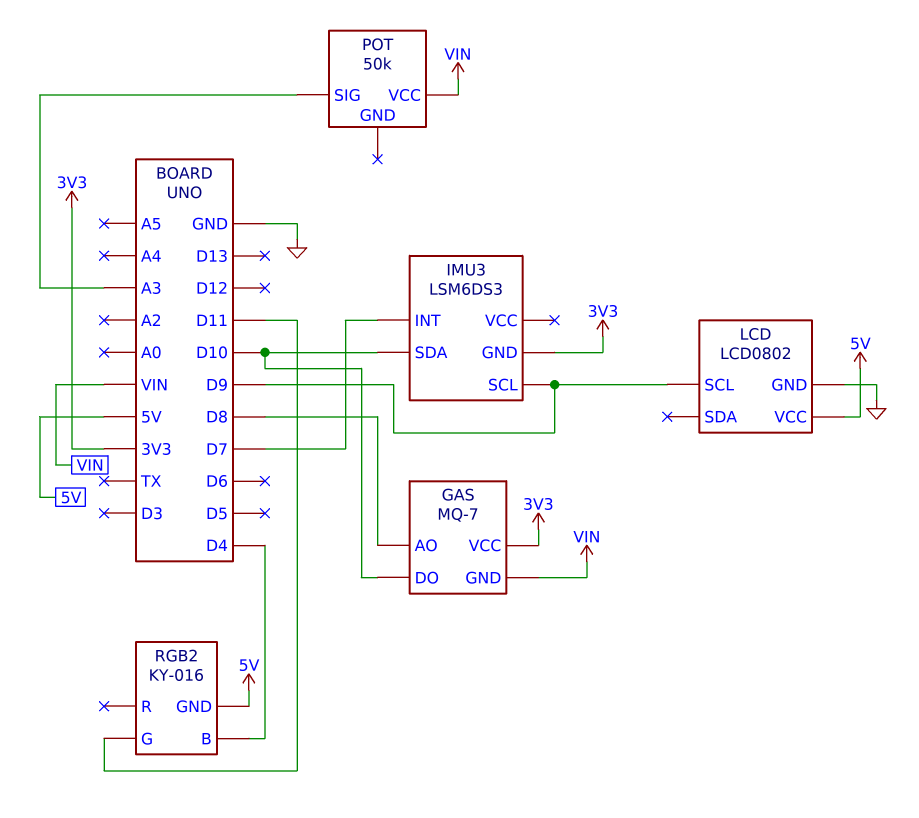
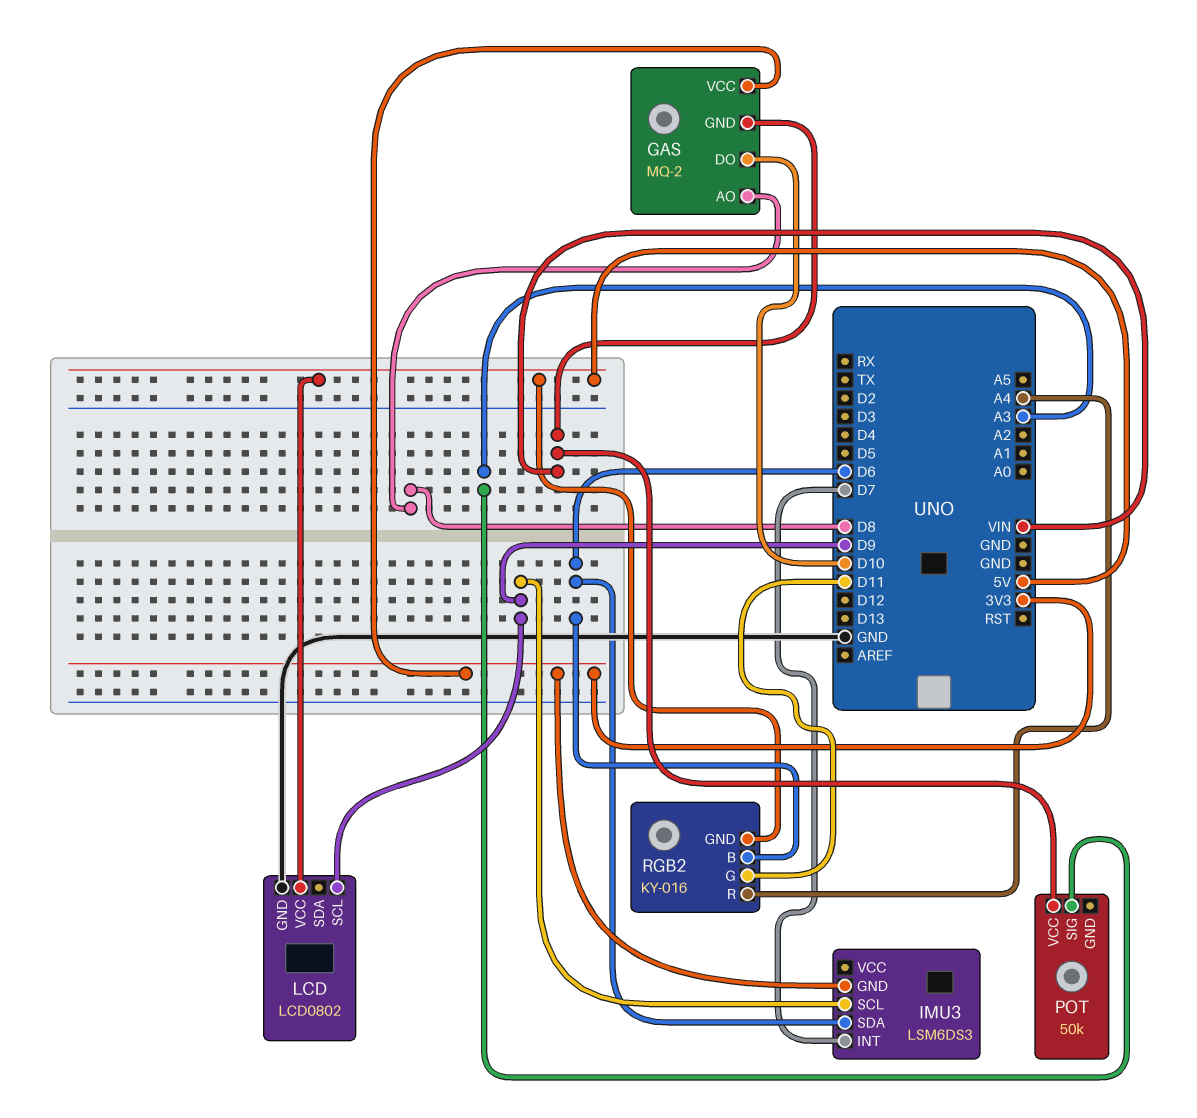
GAS: MQ-7 -> MQ-2
IMU3 pin SDA: D10 -> D6
RGB2 pin B: D4 -> D6
RGB2 pin R: none -> A4

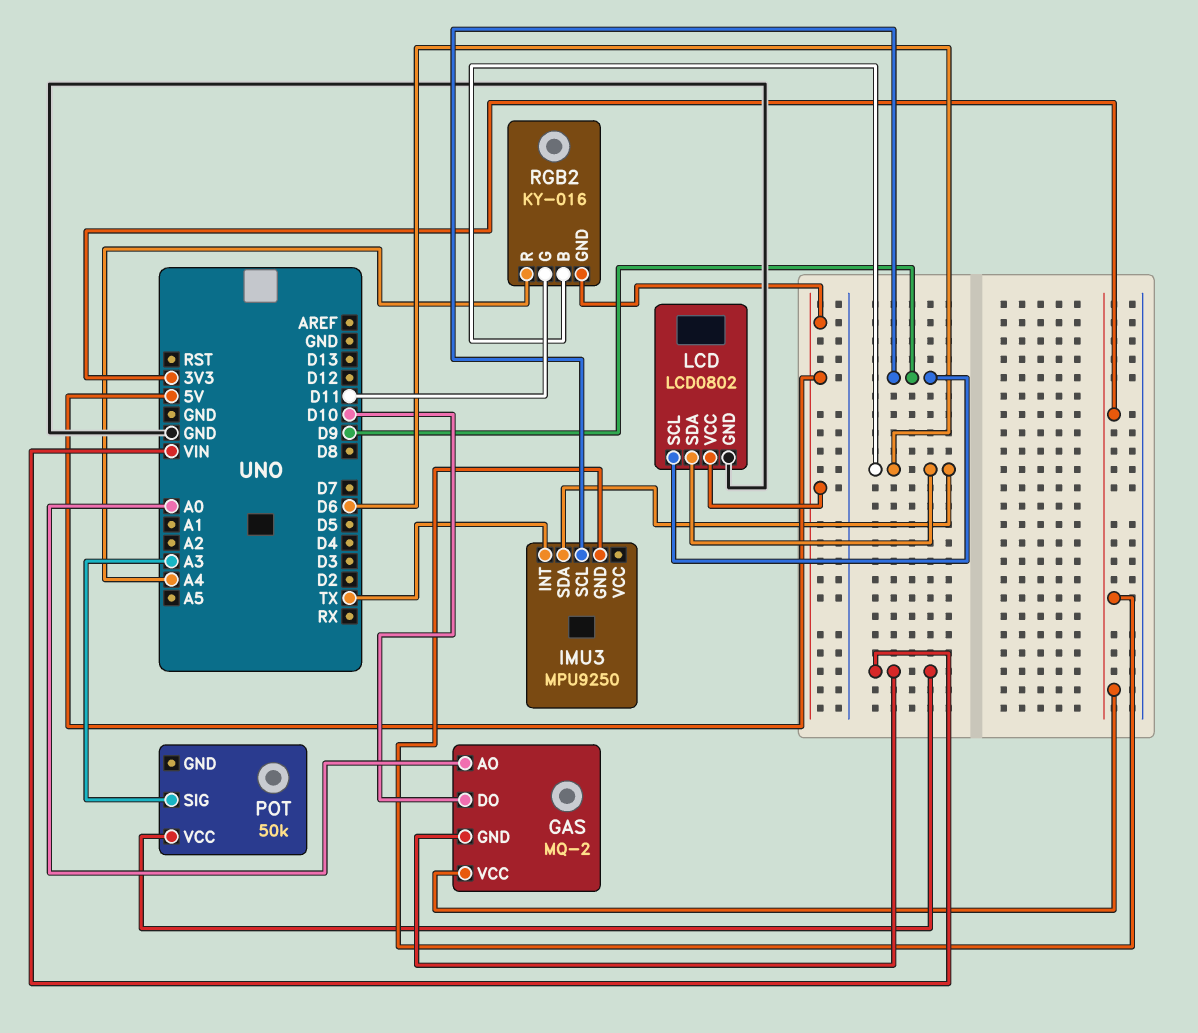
GAS pin AO: D8 -> A0
IMU3: LSM6DS3 -> MPU9250
IMU3 pin INT: D7 -> TX
LCD pin SDA: none -> D6

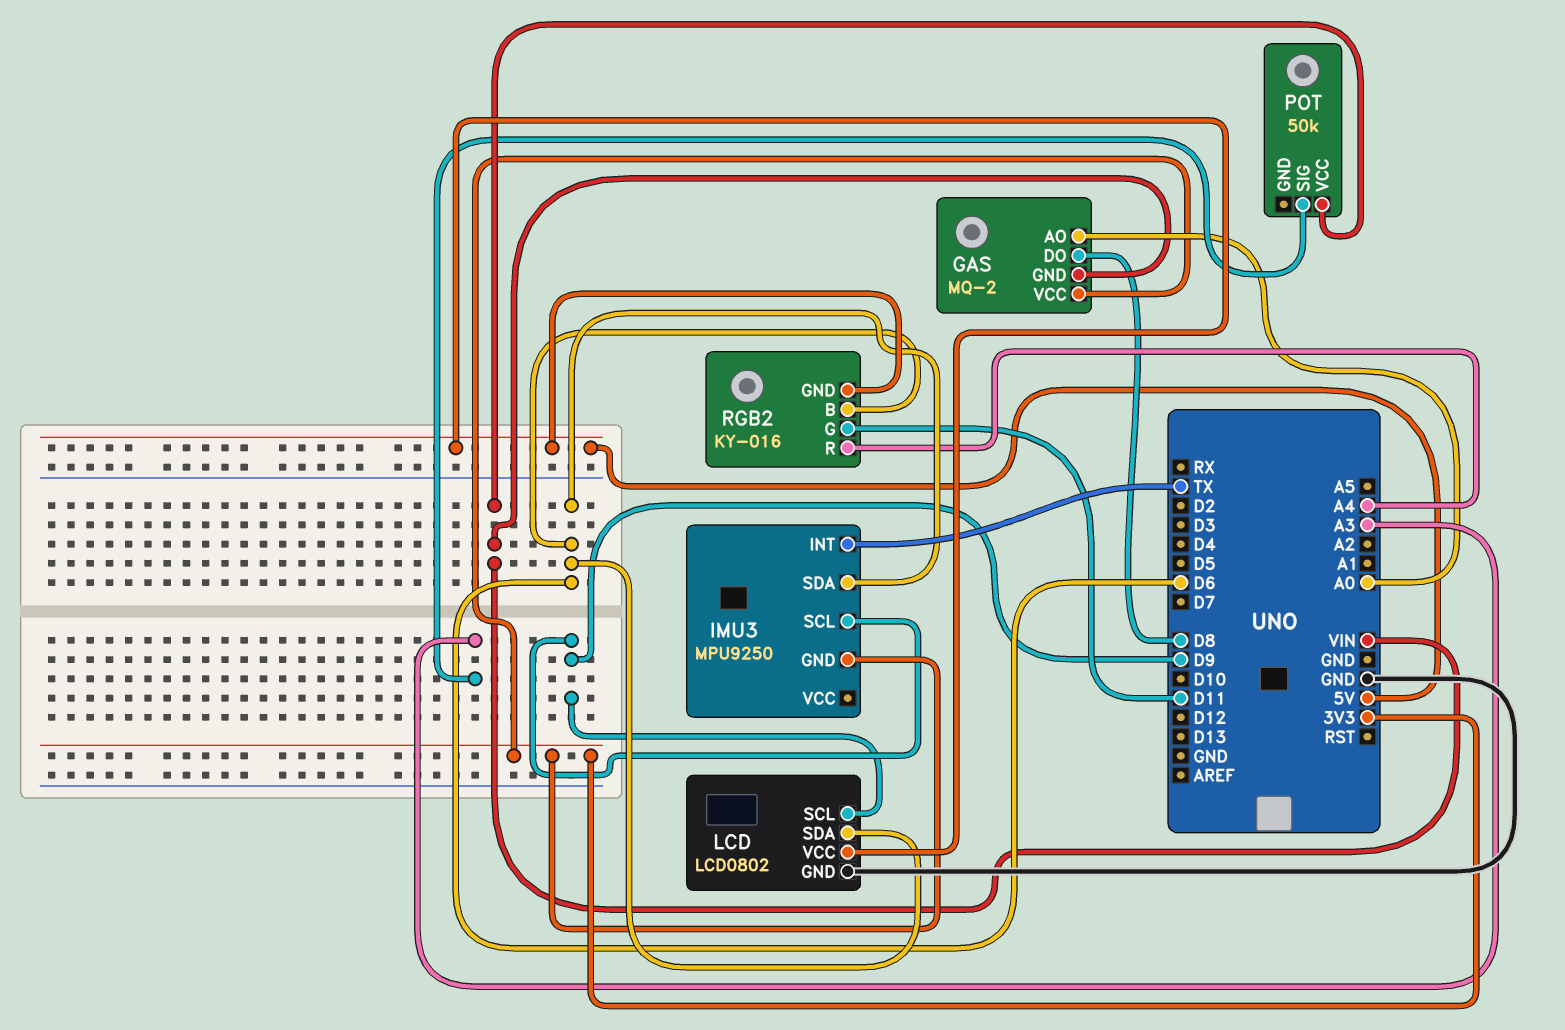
GAS pin DO: D10 -> D8

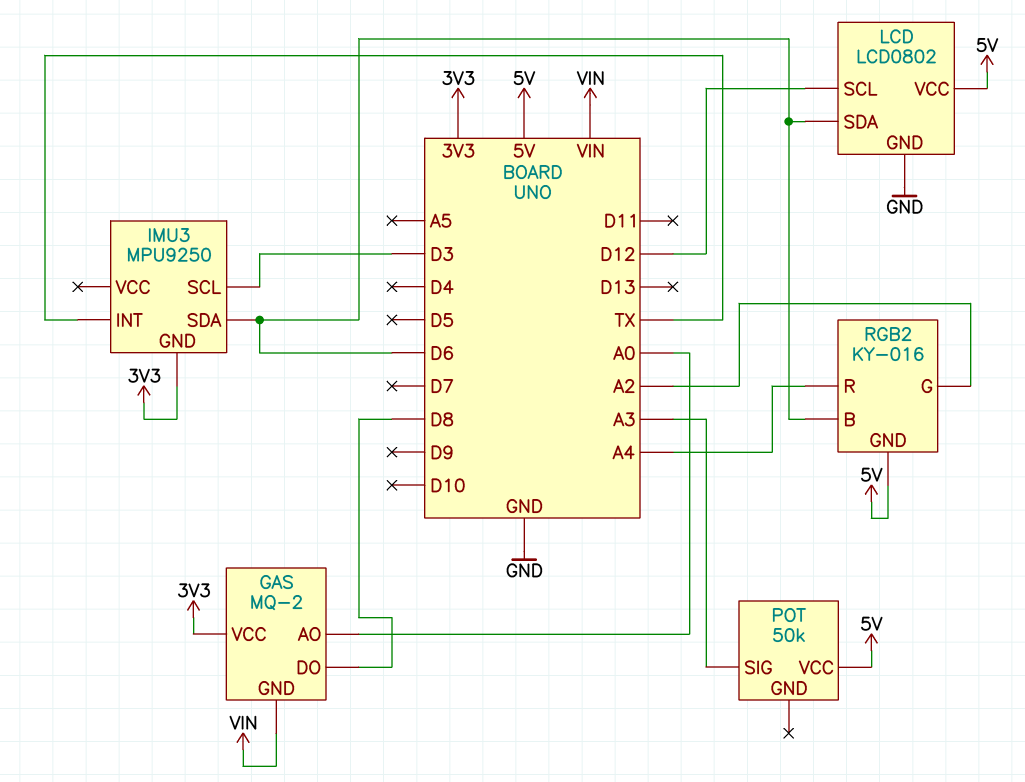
IMU3 pin SCL: D9 -> D3
LCD pin SCL: D9 -> D12
POT pin VCC: VIN -> 5V
RGB2 pin G: D11 -> A2

